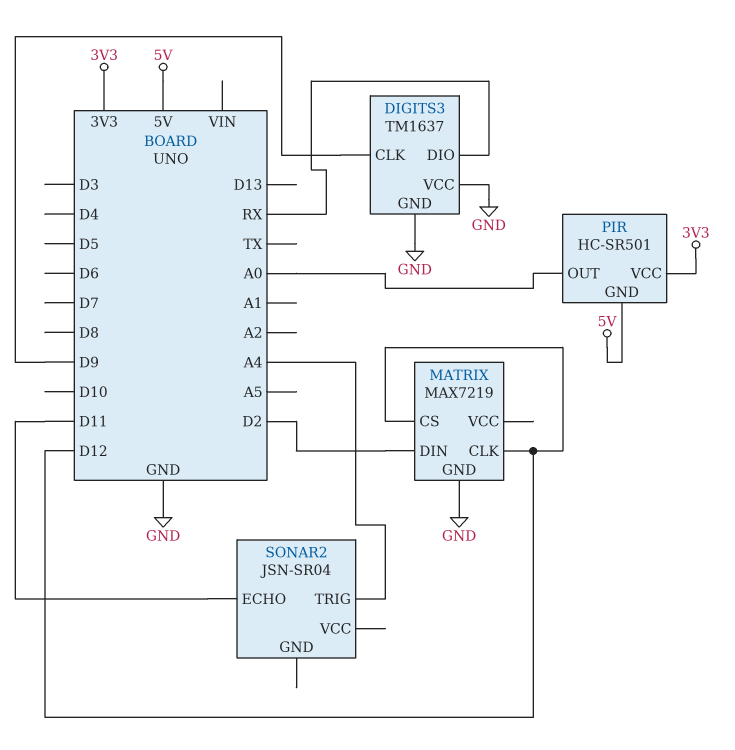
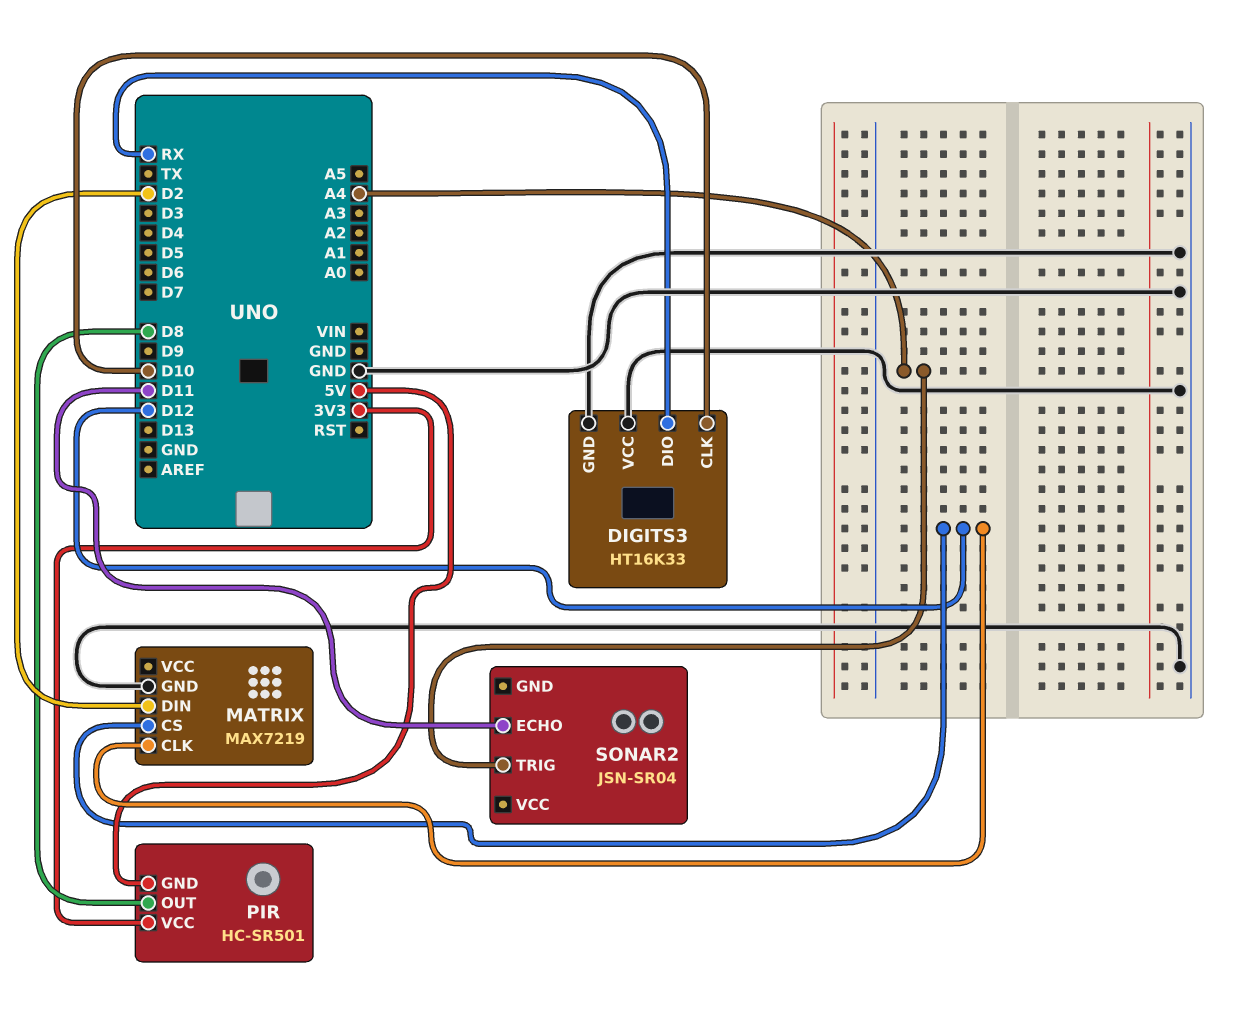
DIGITS3: TM1637 -> HT16K33
DIGITS3 pin CLK: D9 -> D10
PIR pin OUT: A0 -> D8

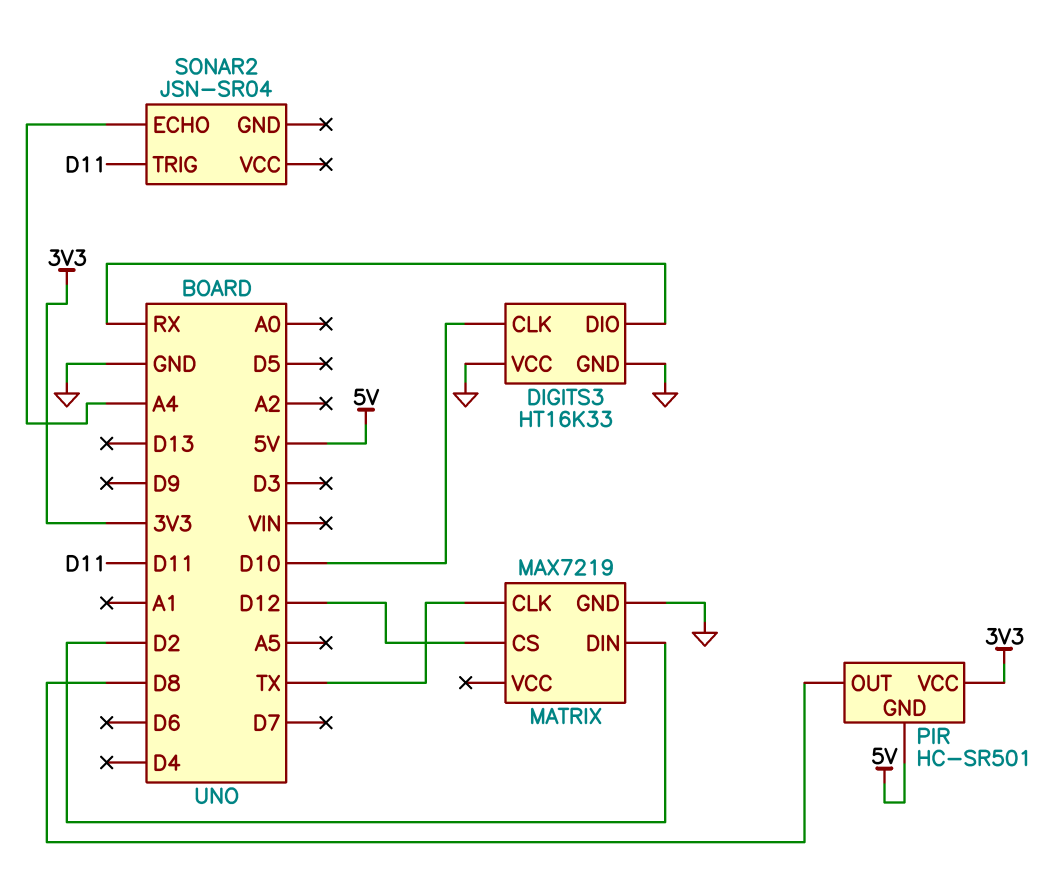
MATRIX pin CLK: D12 -> TX
SONAR2 pin ECHO: D11 -> A4
SONAR2 pin TRIG: A4 -> D11

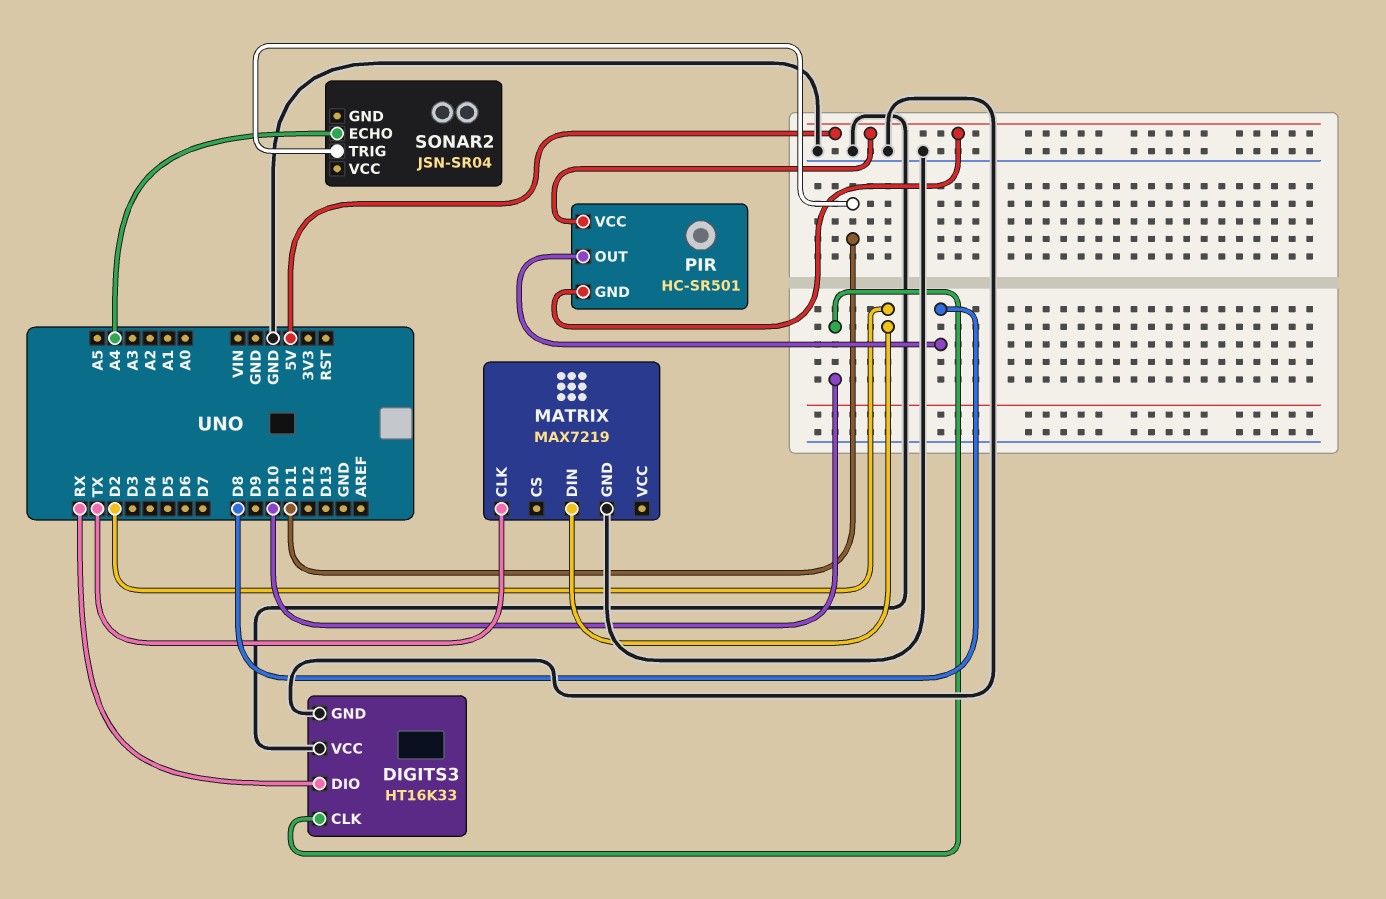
MATRIX pin CS: D12 -> none
PIR pin VCC: 3V3 -> 5V

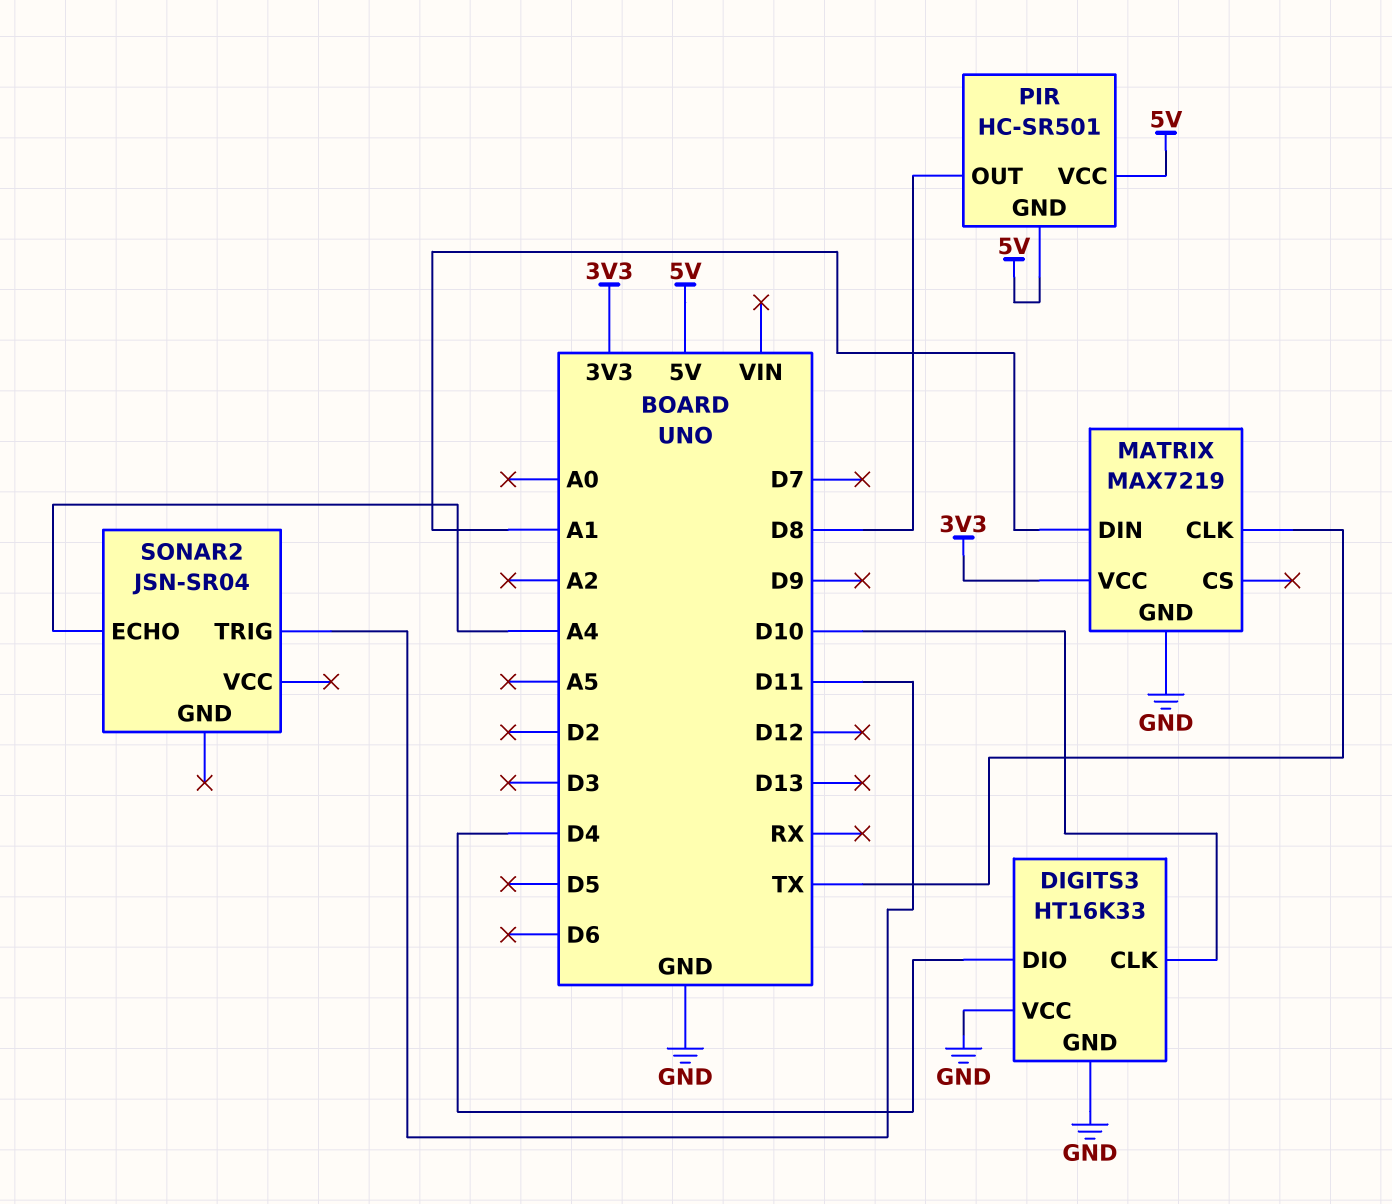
DIGITS3 pin DIO: RX -> D4
MATRIX pin DIN: D2 -> A1
MATRIX pin VCC: none -> 3V3

